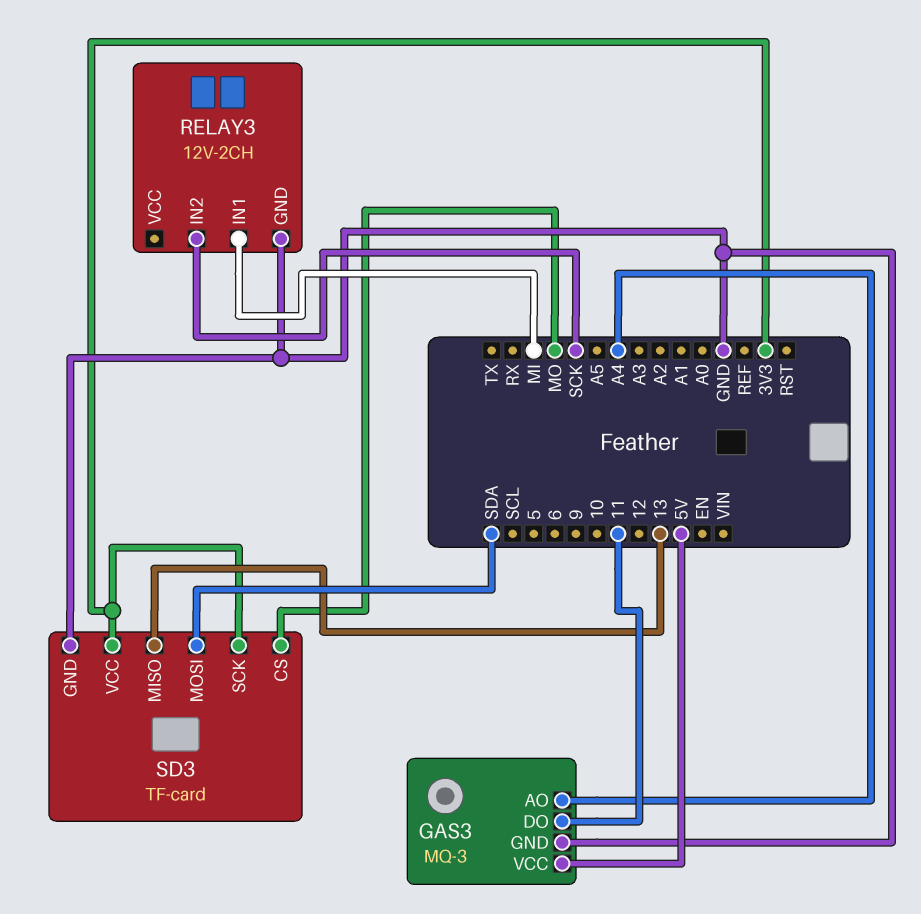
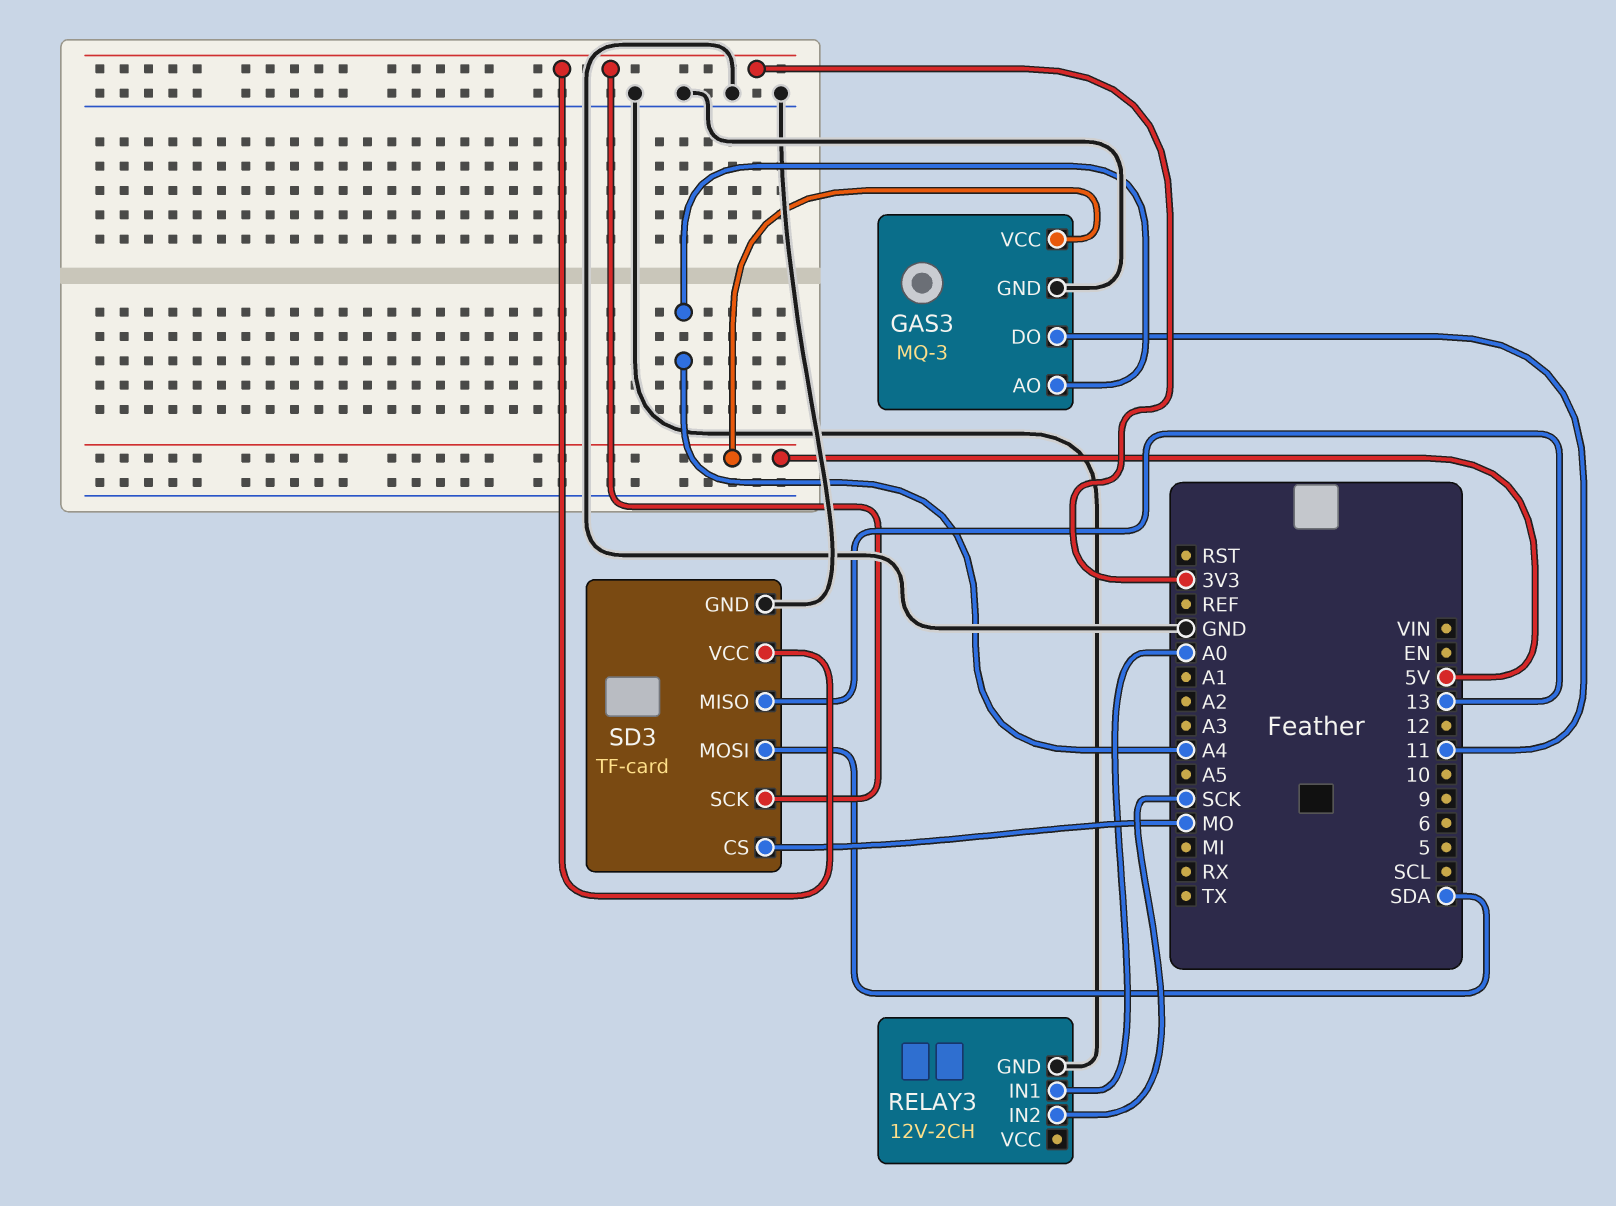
RELAY3 pin IN1: MI -> A0

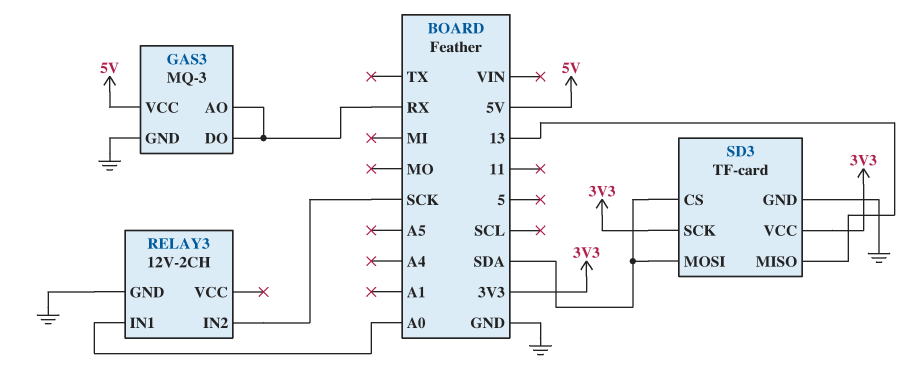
GAS3 pin AO: A4 -> RX
GAS3 pin DO: 11 -> RX
SD3 pin CS: MO -> SDA

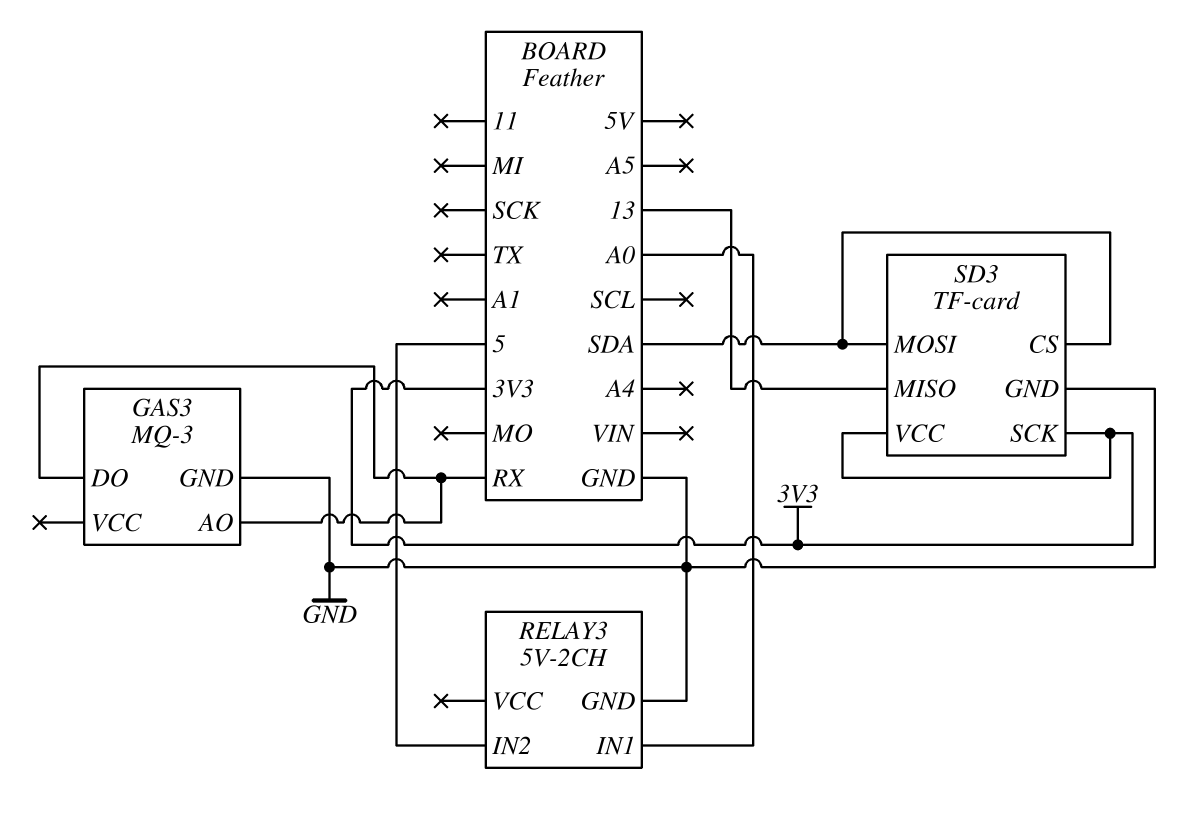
GAS3 pin VCC: 5V -> none
RELAY3: 12V-2CH -> 5V-2CH
RELAY3 pin IN2: SCK -> 5

